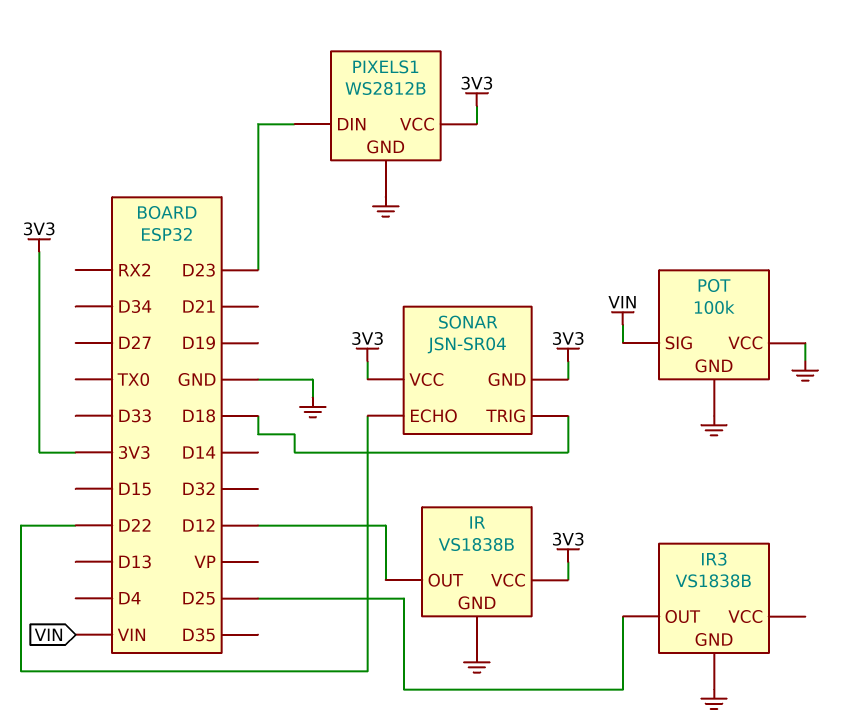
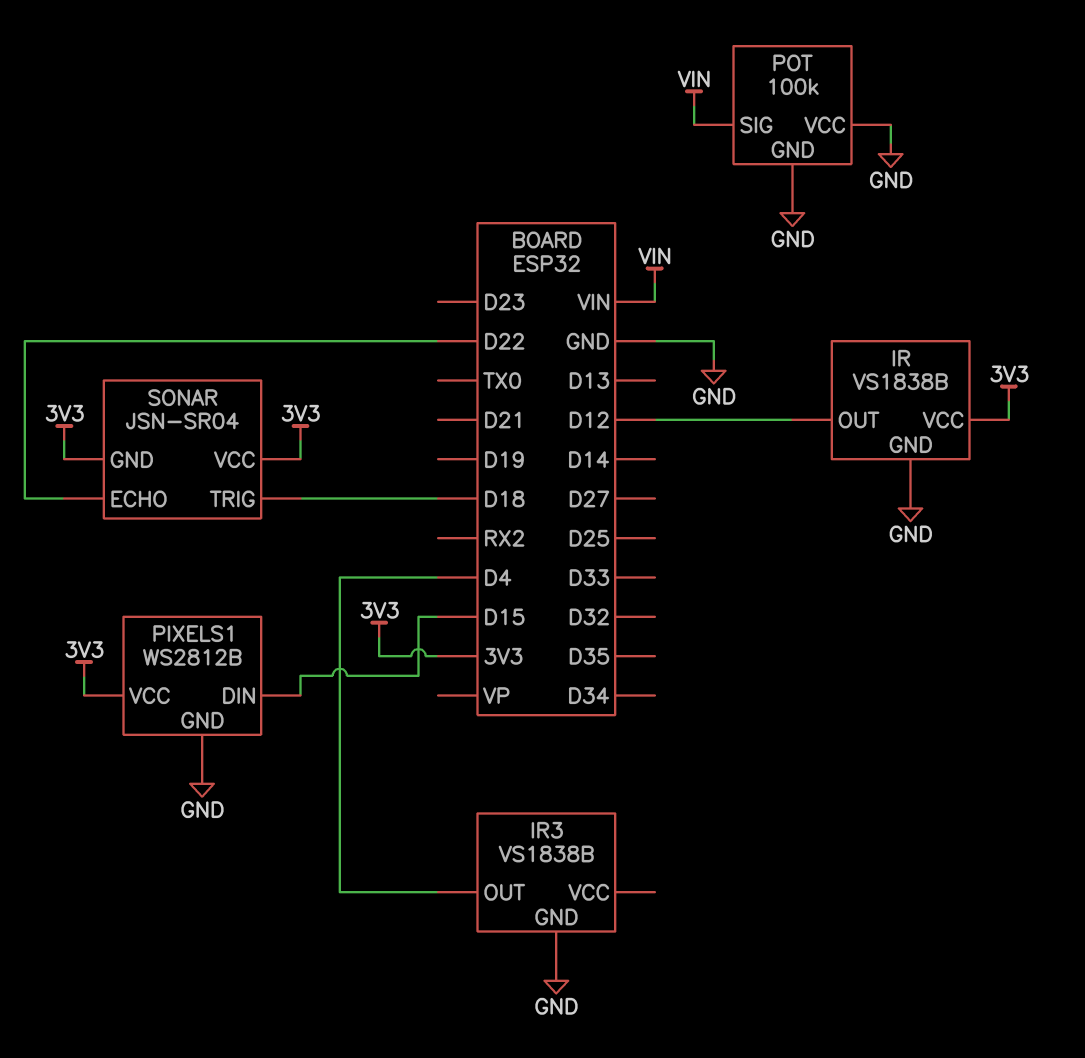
IR3 pin OUT: D25 -> D4
PIXELS1 pin DIN: D23 -> D15

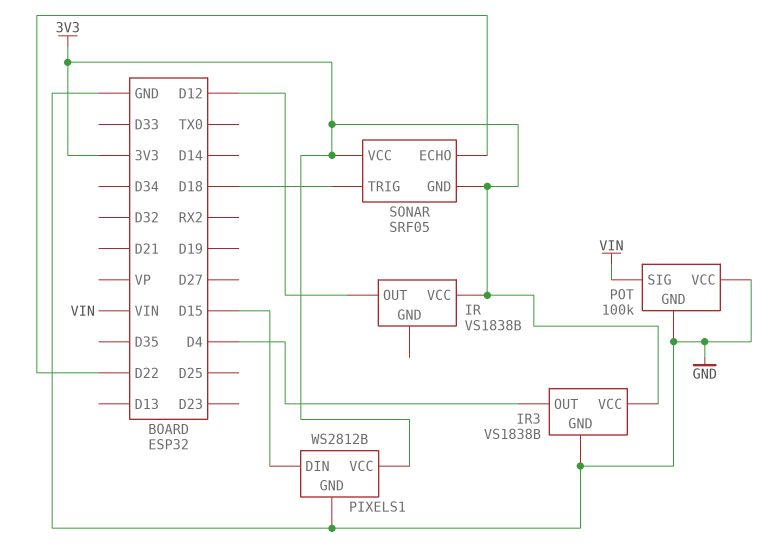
IR pin GND: GND -> none
IR3 pin VCC: none -> 3V3
SONAR: JSN-SR04 -> SRF05

